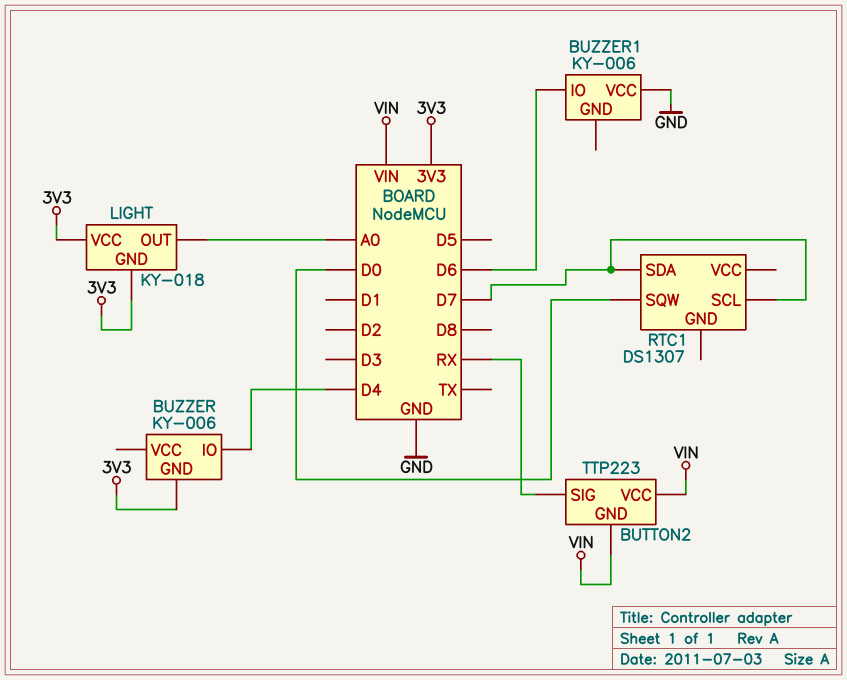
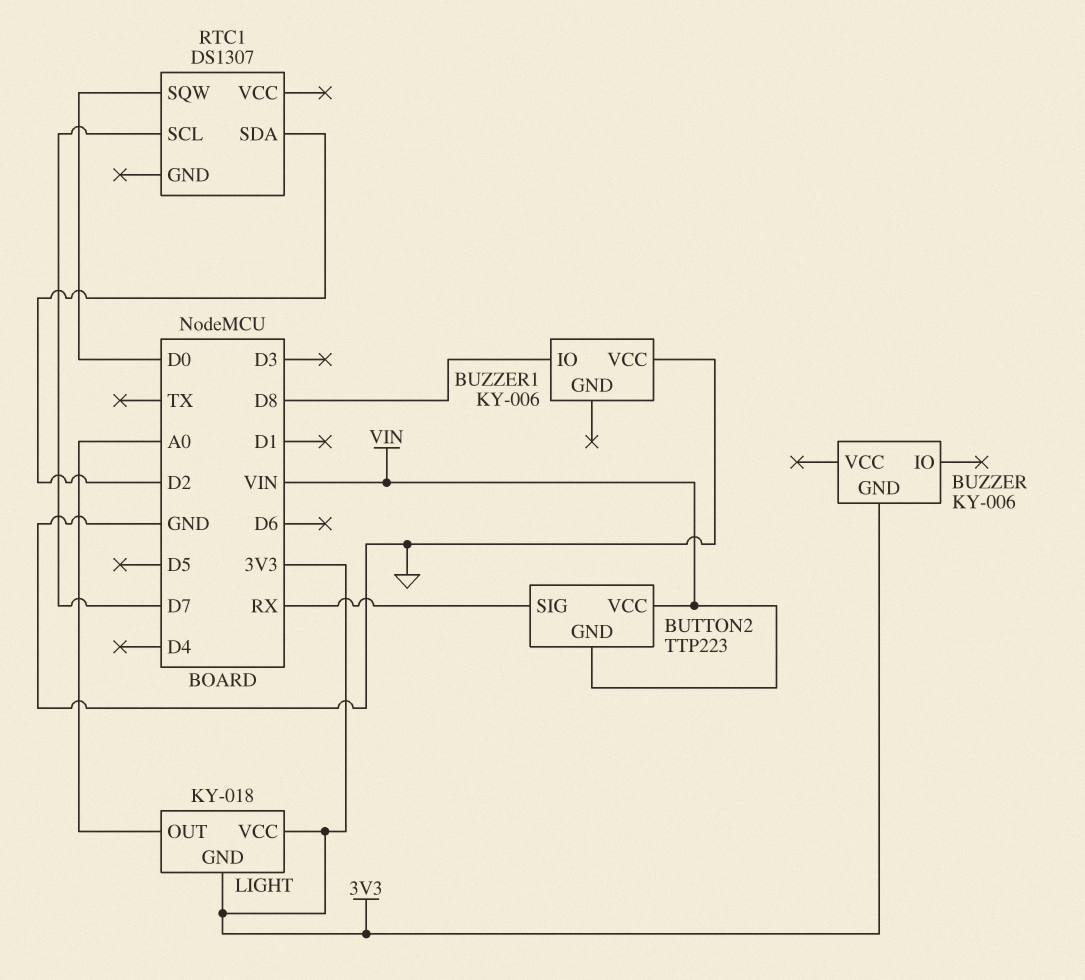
BUZZER pin IO: D4 -> none
BUZZER1 pin IO: D6 -> D8
RTC1 pin SDA: D7 -> D2

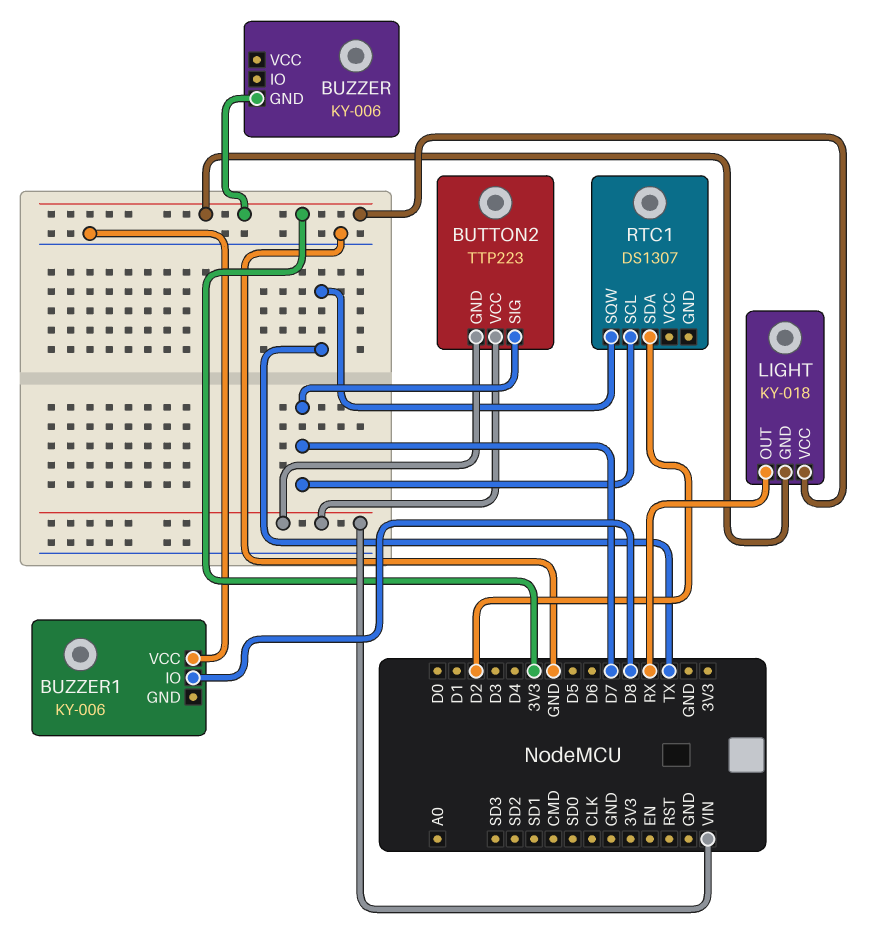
BUTTON2 pin SIG: RX -> D7
LIGHT pin OUT: A0 -> RX
RTC1 pin SQW: D0 -> TX

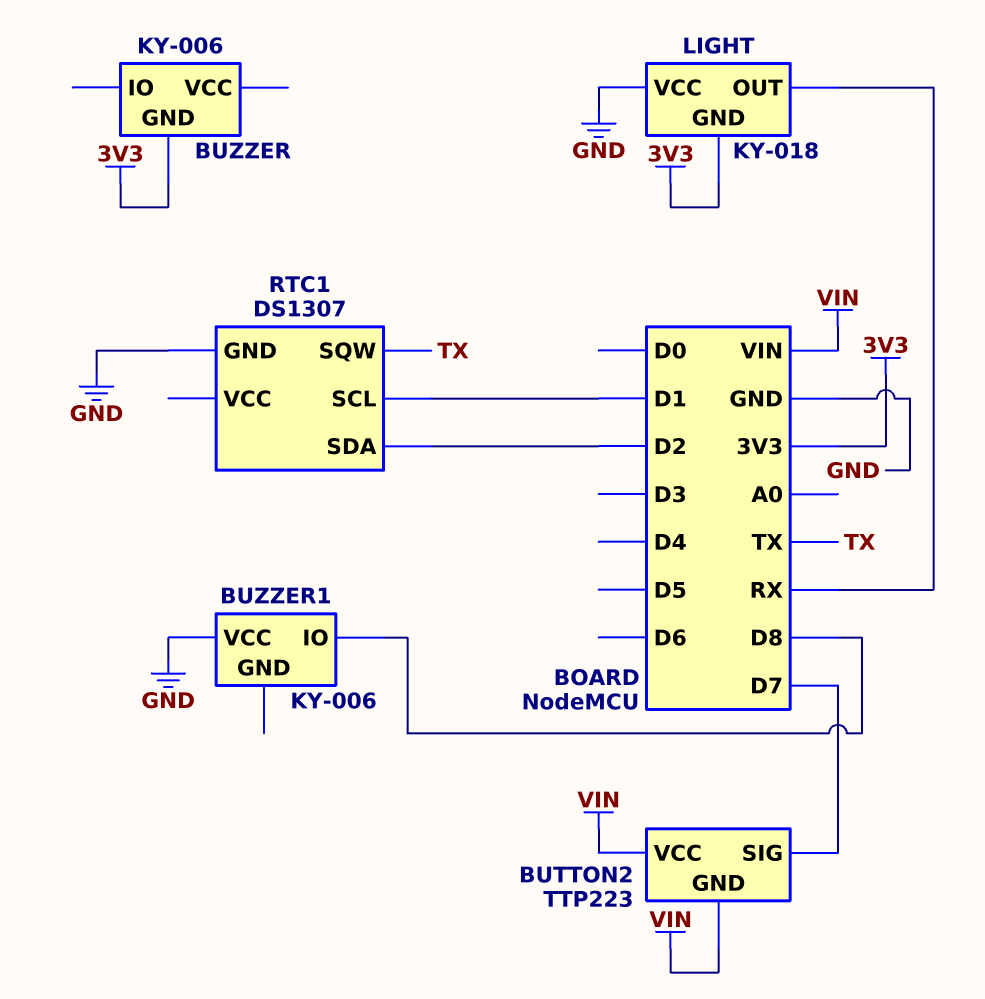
LIGHT pin VCC: 3V3 -> GND
RTC1 pin GND: none -> GND
RTC1 pin SCL: D7 -> D1

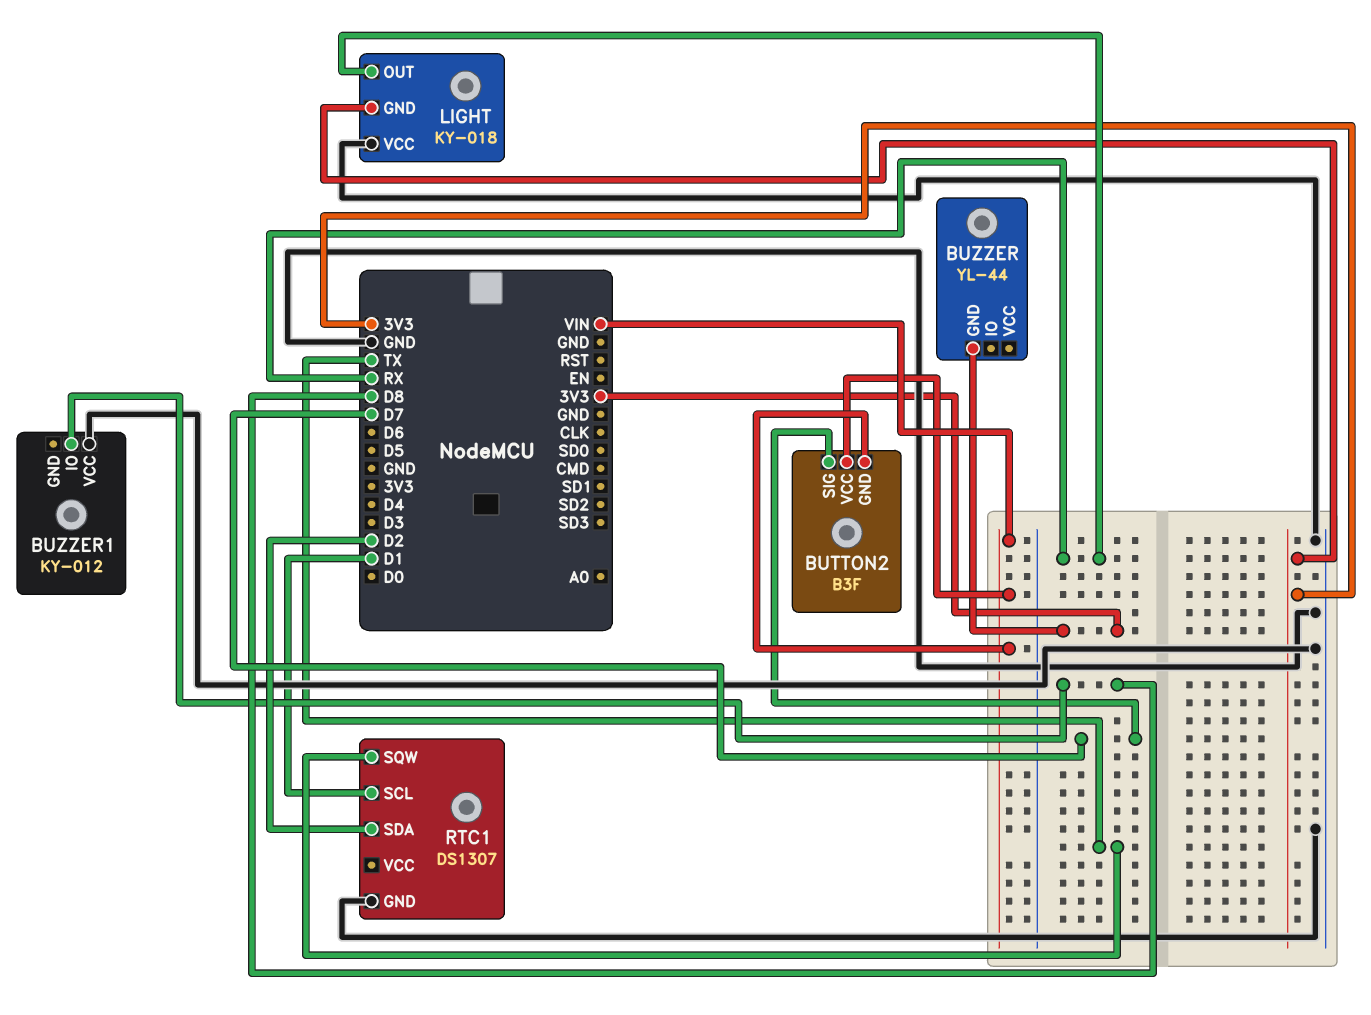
BUTTON2: TTP223 -> B3F
BUZZER: KY-006 -> YL-44
BUZZER1: KY-006 -> KY-012

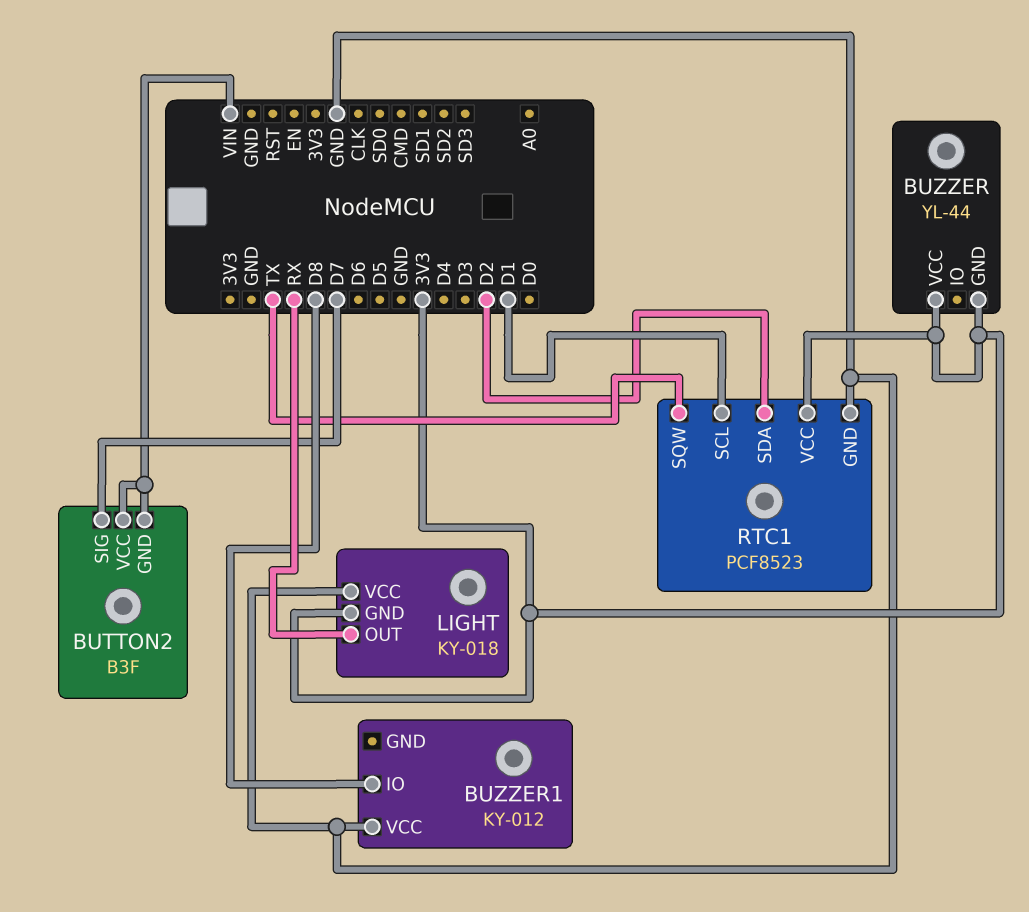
BUZZER pin VCC: none -> 3V3
RTC1: DS1307 -> PCF8523
RTC1 pin VCC: none -> 3V3

